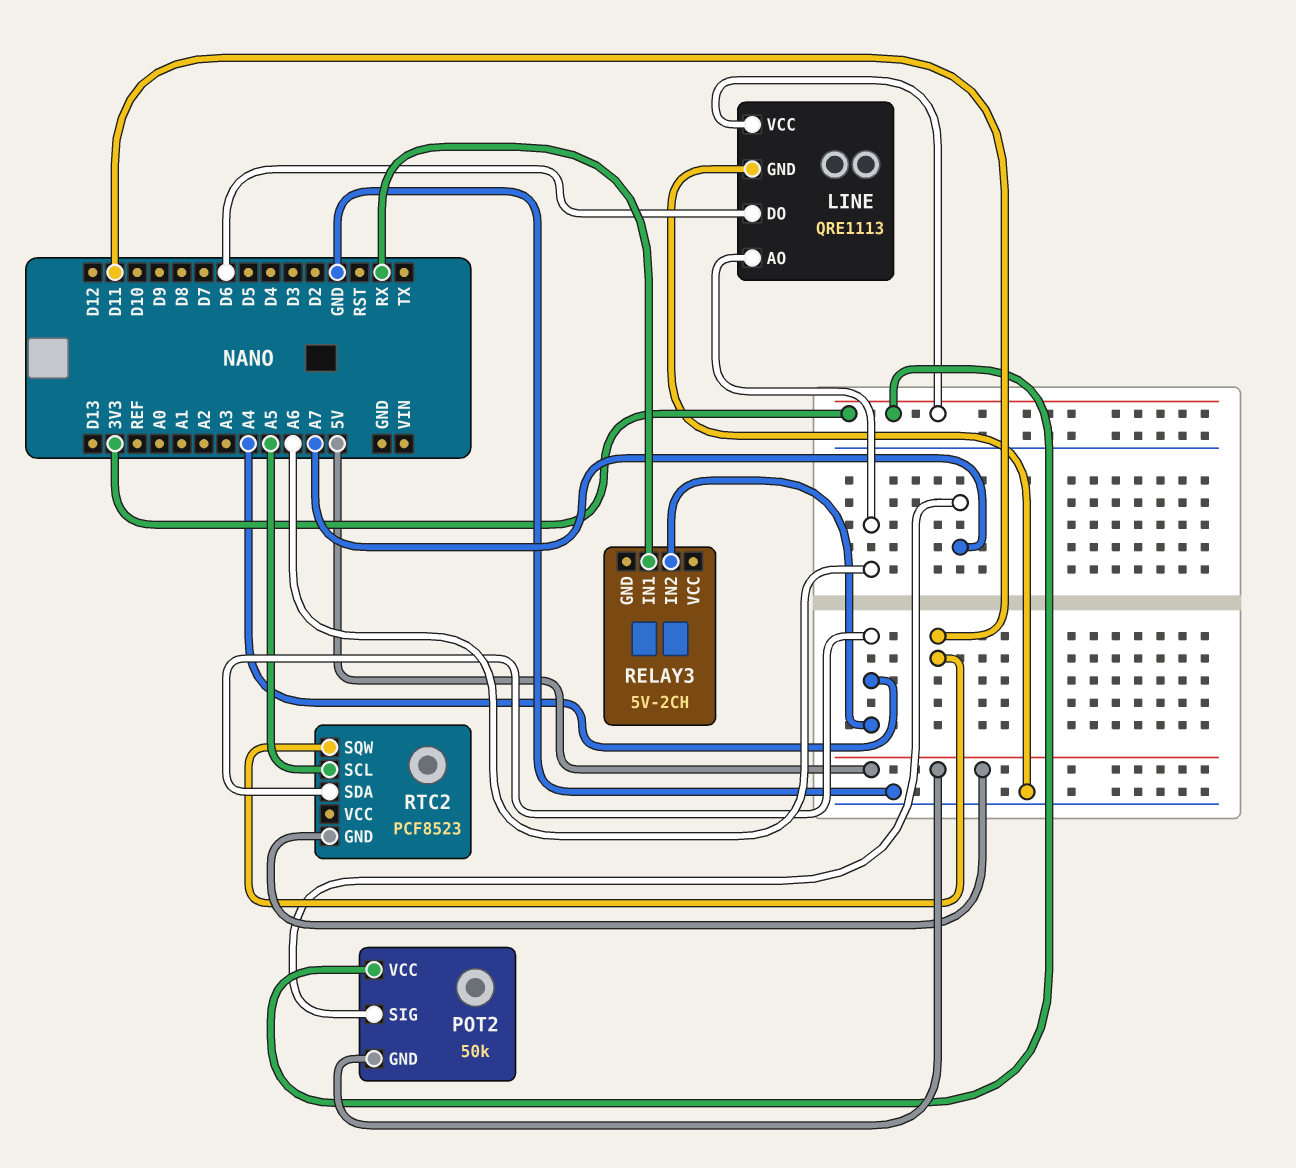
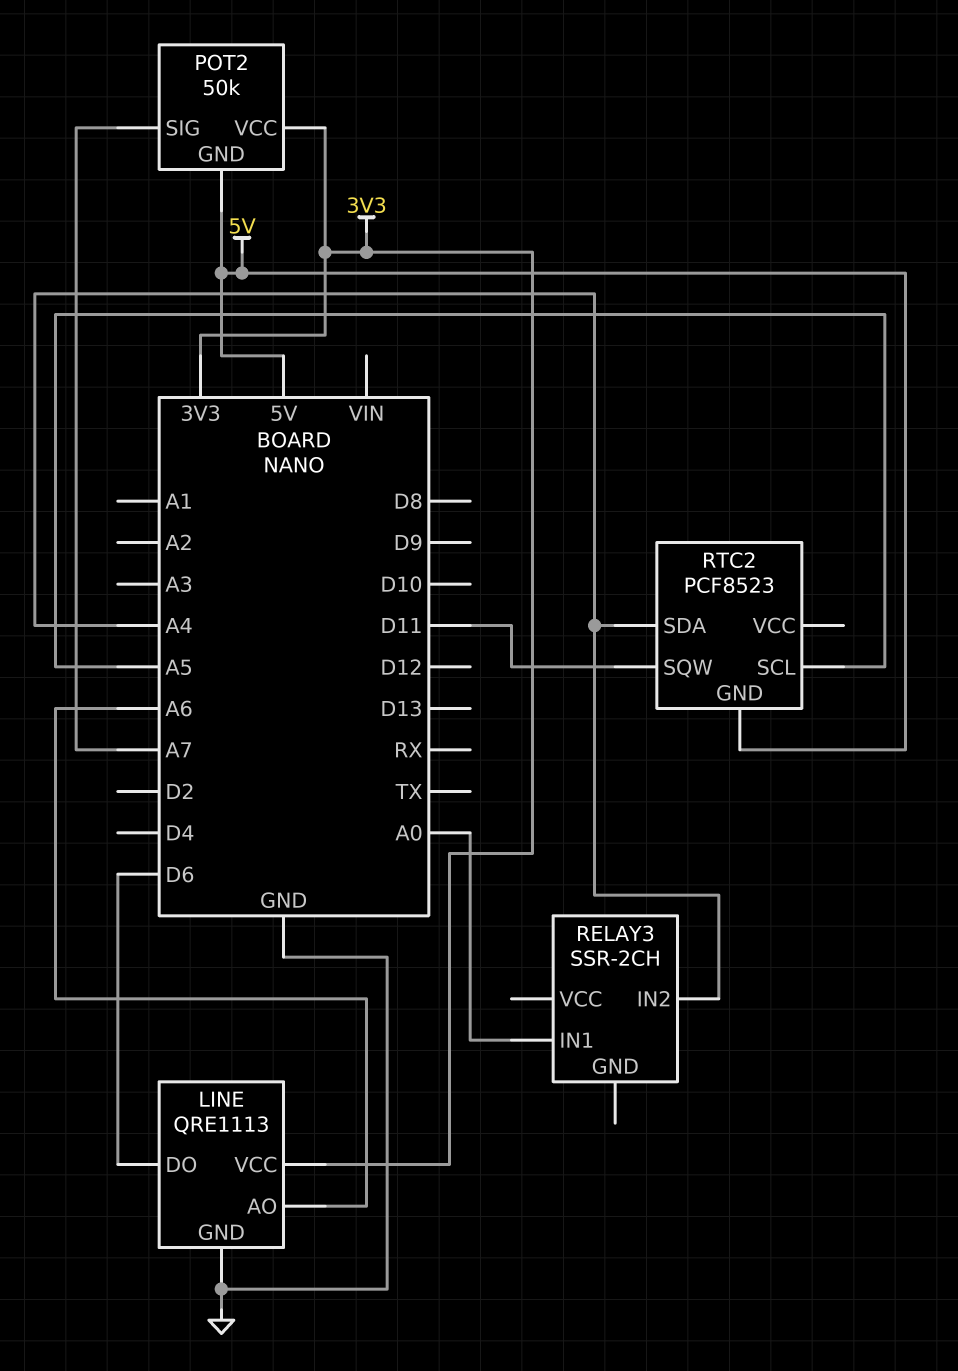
RELAY3: 5V-2CH -> SSR-2CH
RELAY3 pin IN1: RX -> A0

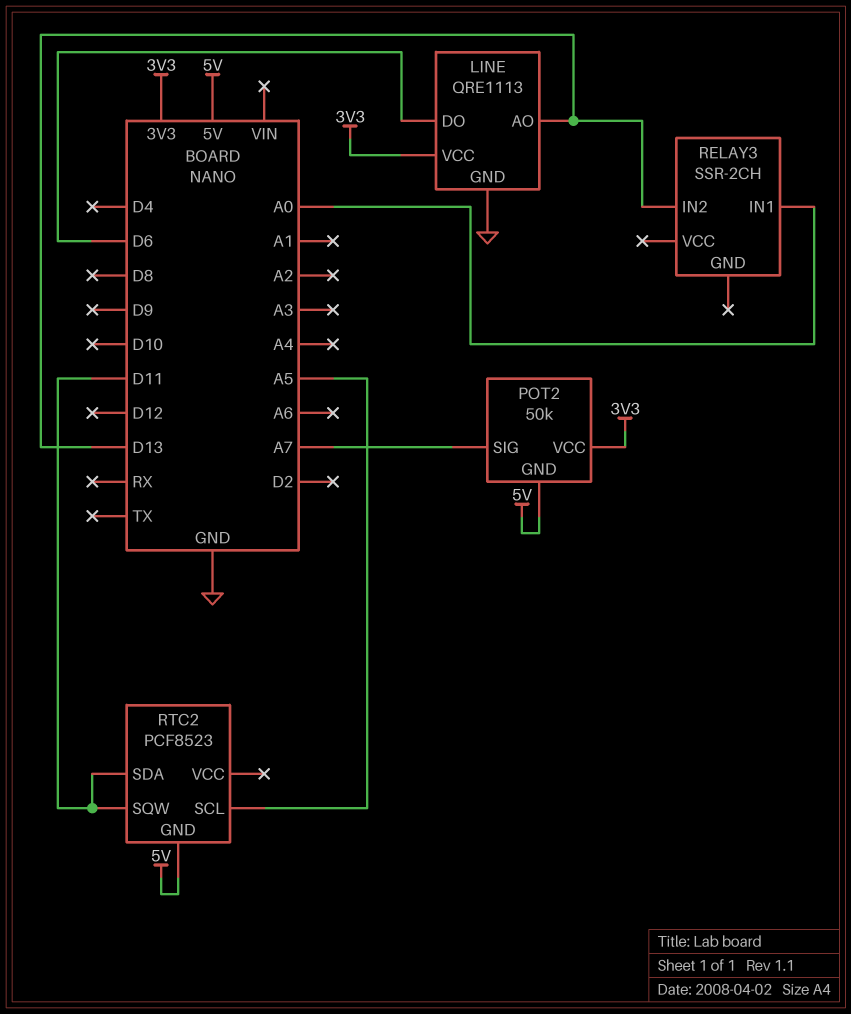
LINE pin AO: A6 -> D13
RELAY3 pin IN2: A4 -> D13
RTC2 pin SDA: A4 -> D11

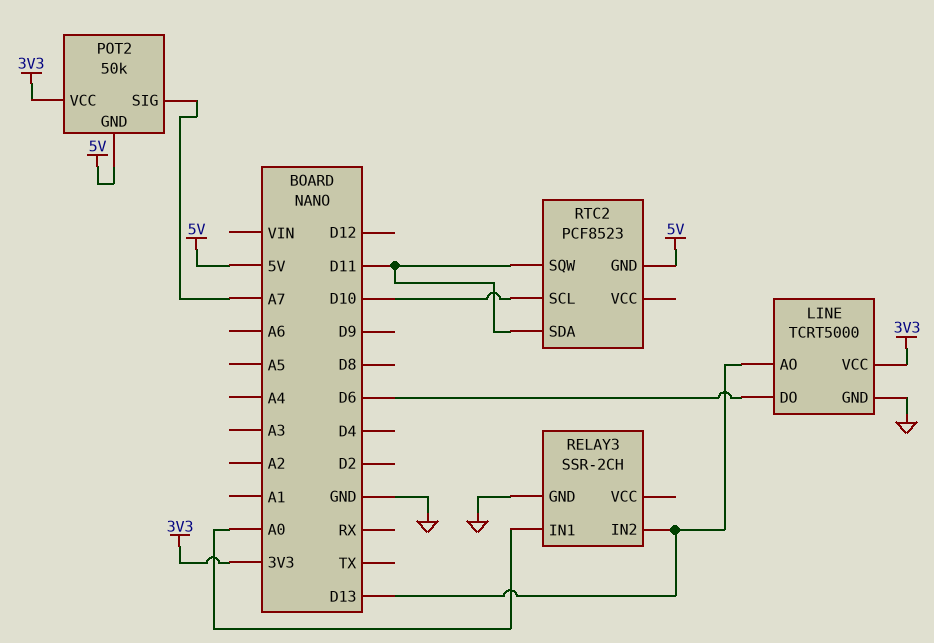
LINE: QRE1113 -> TCRT5000
RELAY3 pin GND: none -> GND
RTC2 pin SCL: A5 -> D10

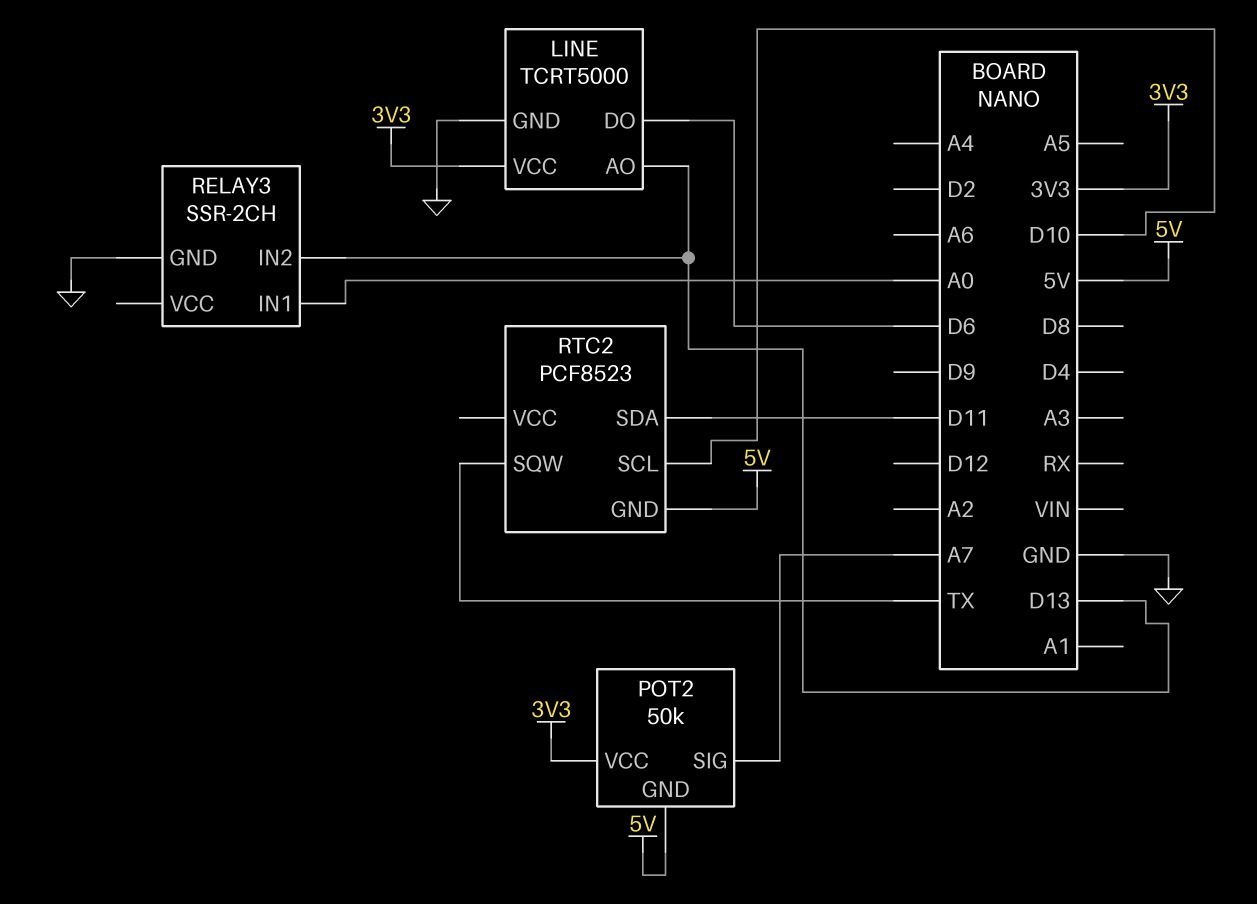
RTC2 pin SQW: D11 -> TX

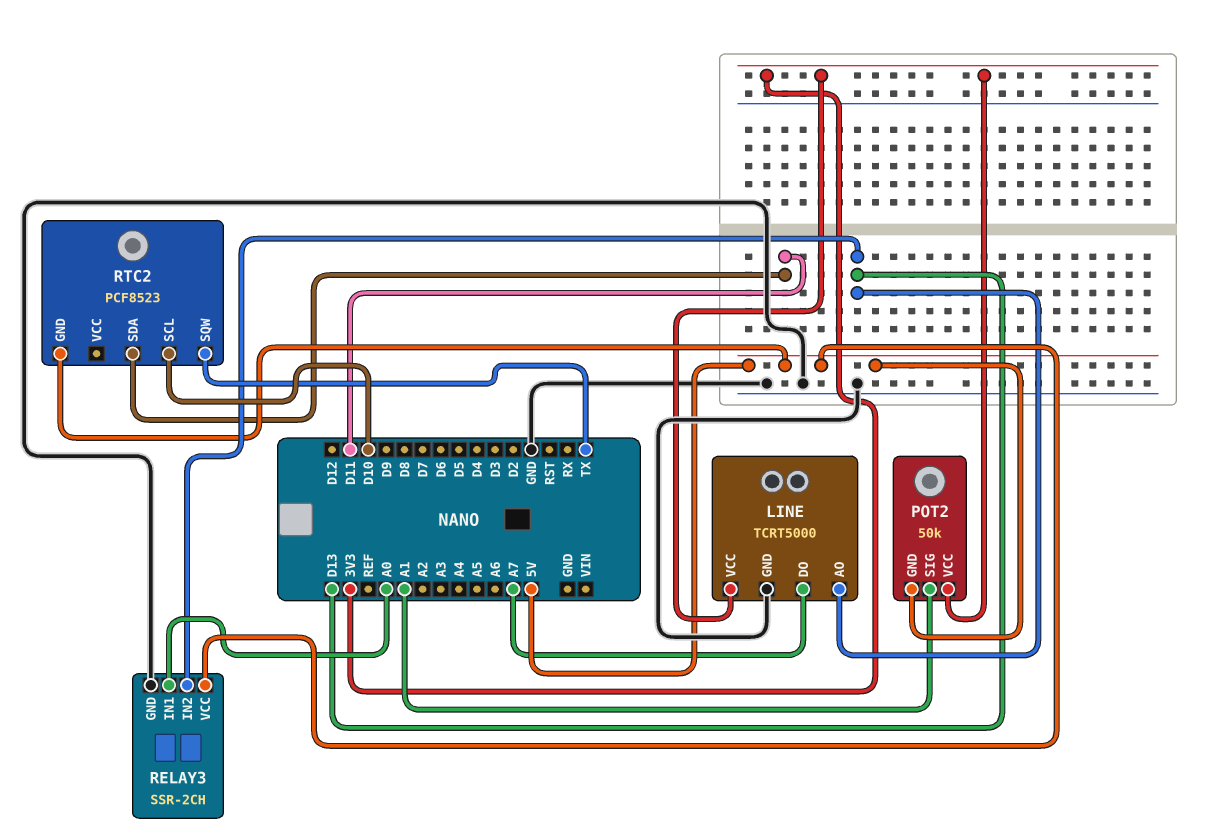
LINE pin DO: D6 -> A7
POT2 pin SIG: A7 -> A1
RELAY3 pin VCC: none -> 5V

